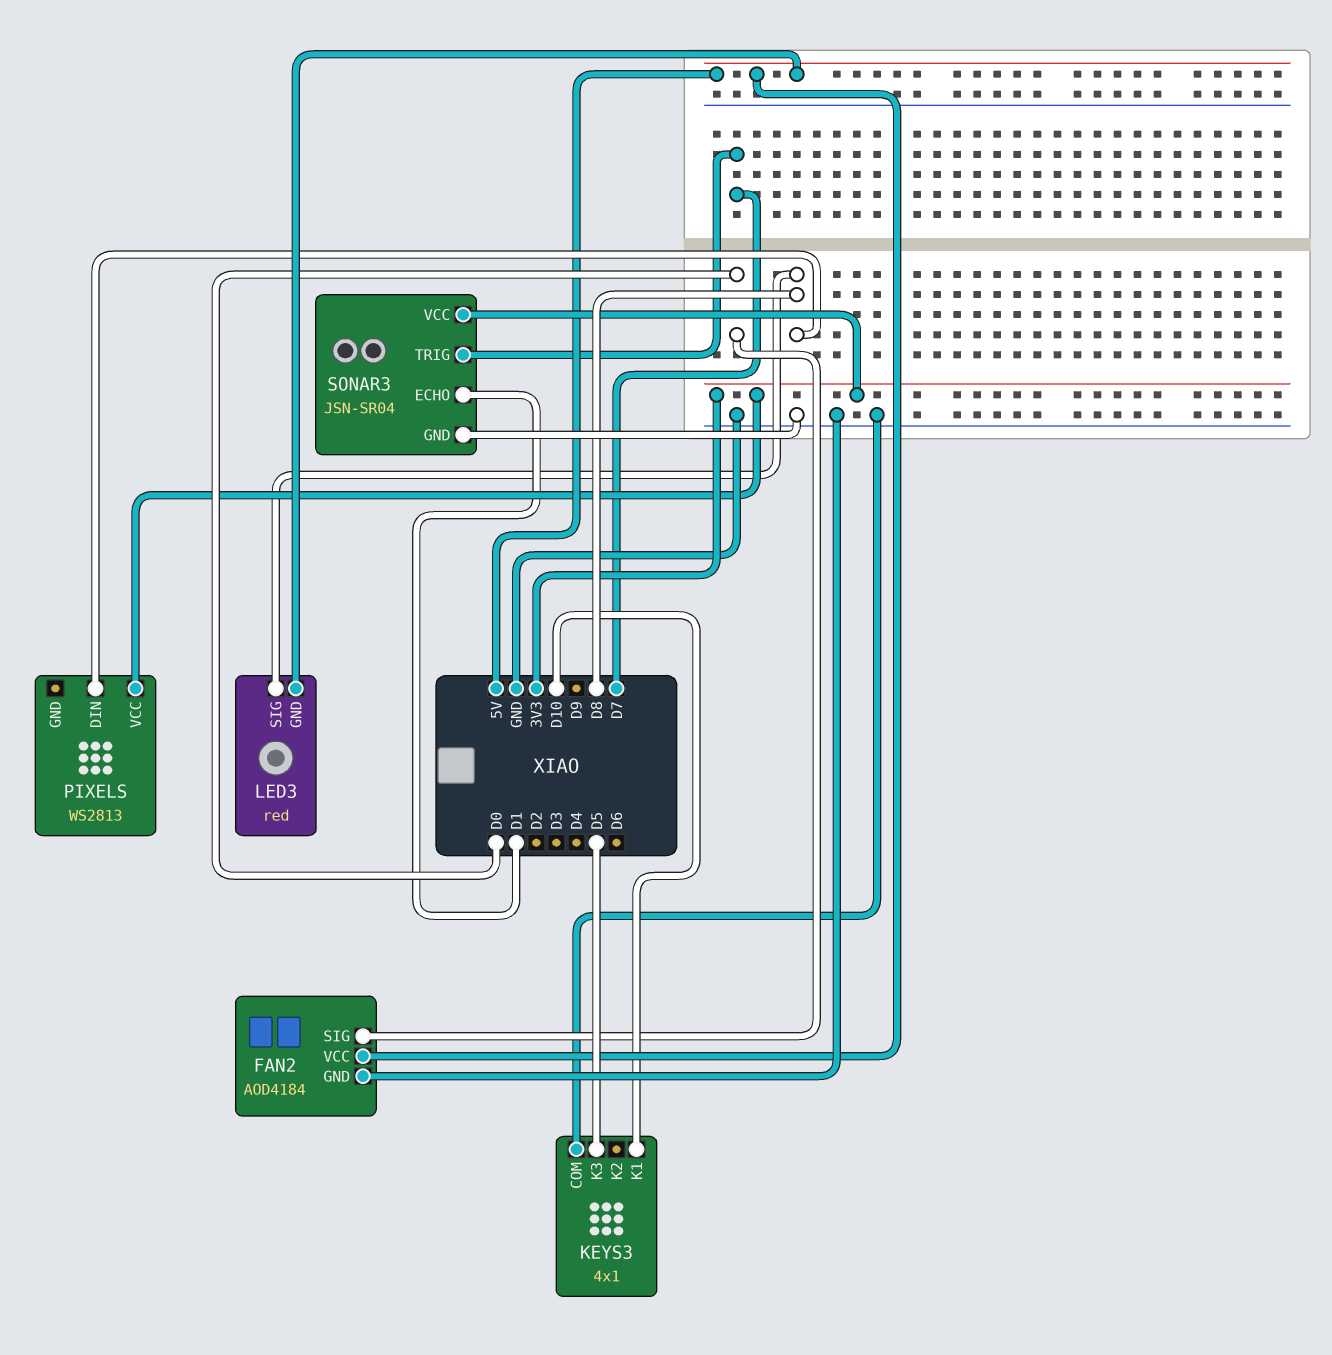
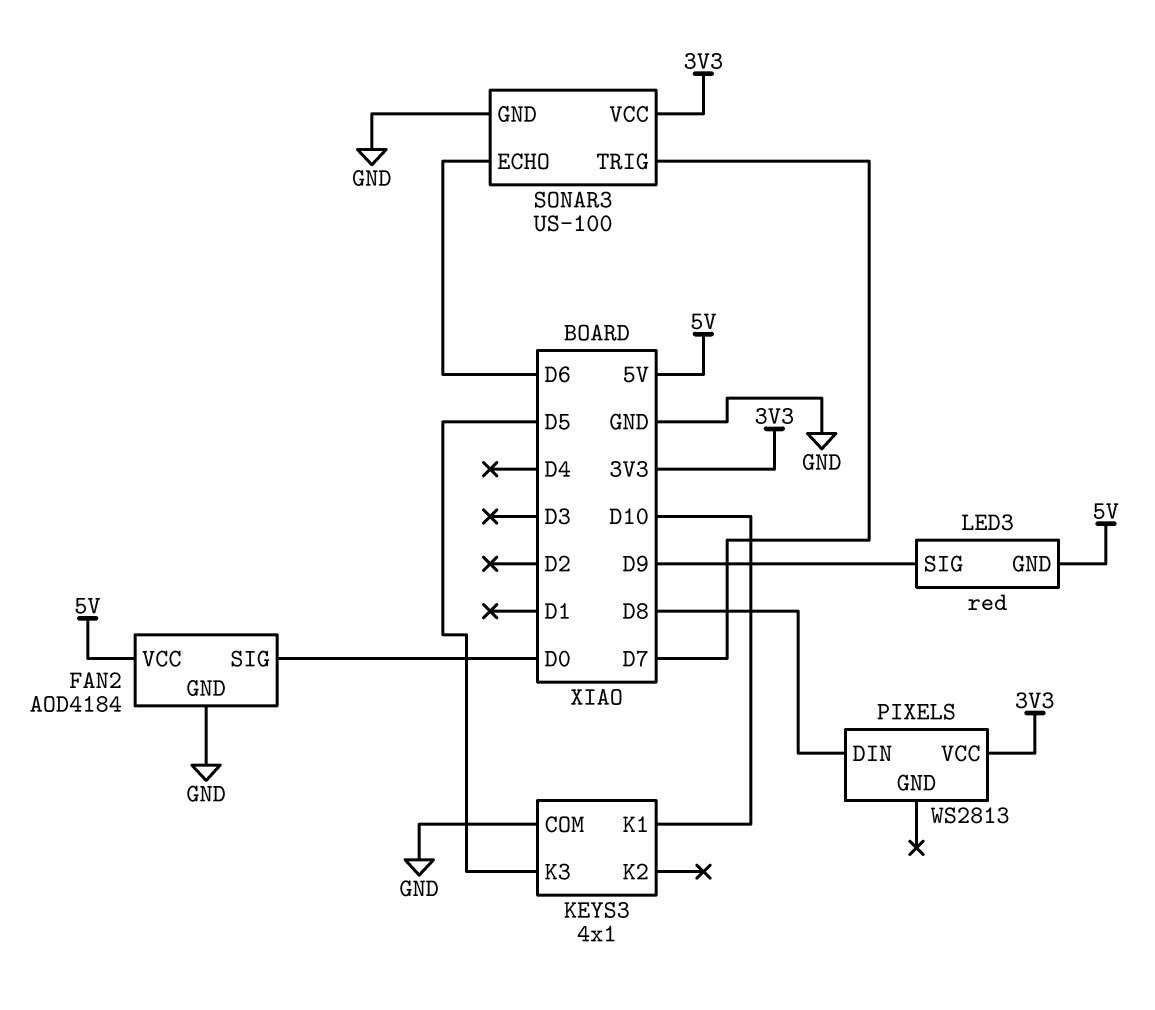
LED3 pin SIG: D8 -> D9
SONAR3: JSN-SR04 -> US-100
SONAR3 pin ECHO: D1 -> D6

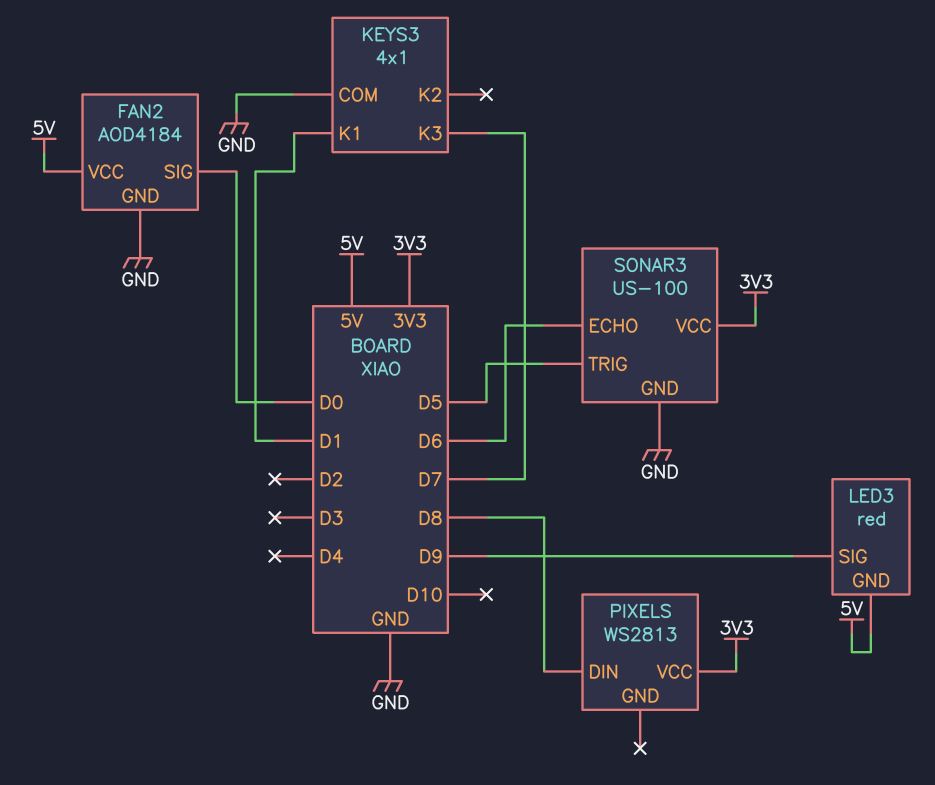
KEYS3 pin K1: D10 -> D1
KEYS3 pin K3: D5 -> D7
SONAR3 pin TRIG: D7 -> D5

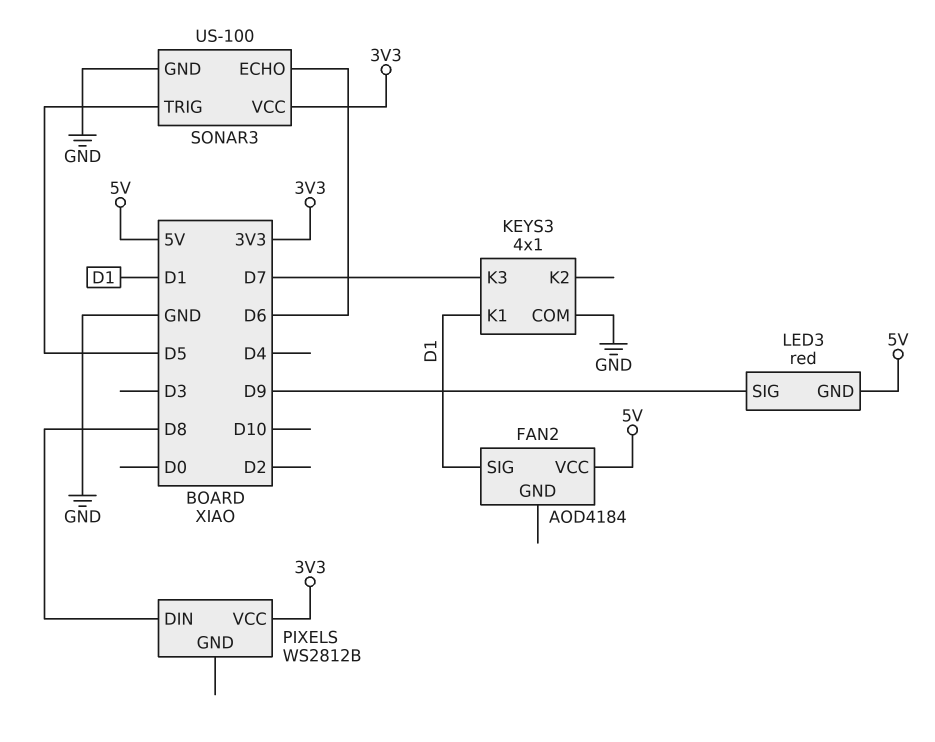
FAN2 pin GND: GND -> none
FAN2 pin SIG: D0 -> D1
PIXELS: WS2813 -> WS2812B

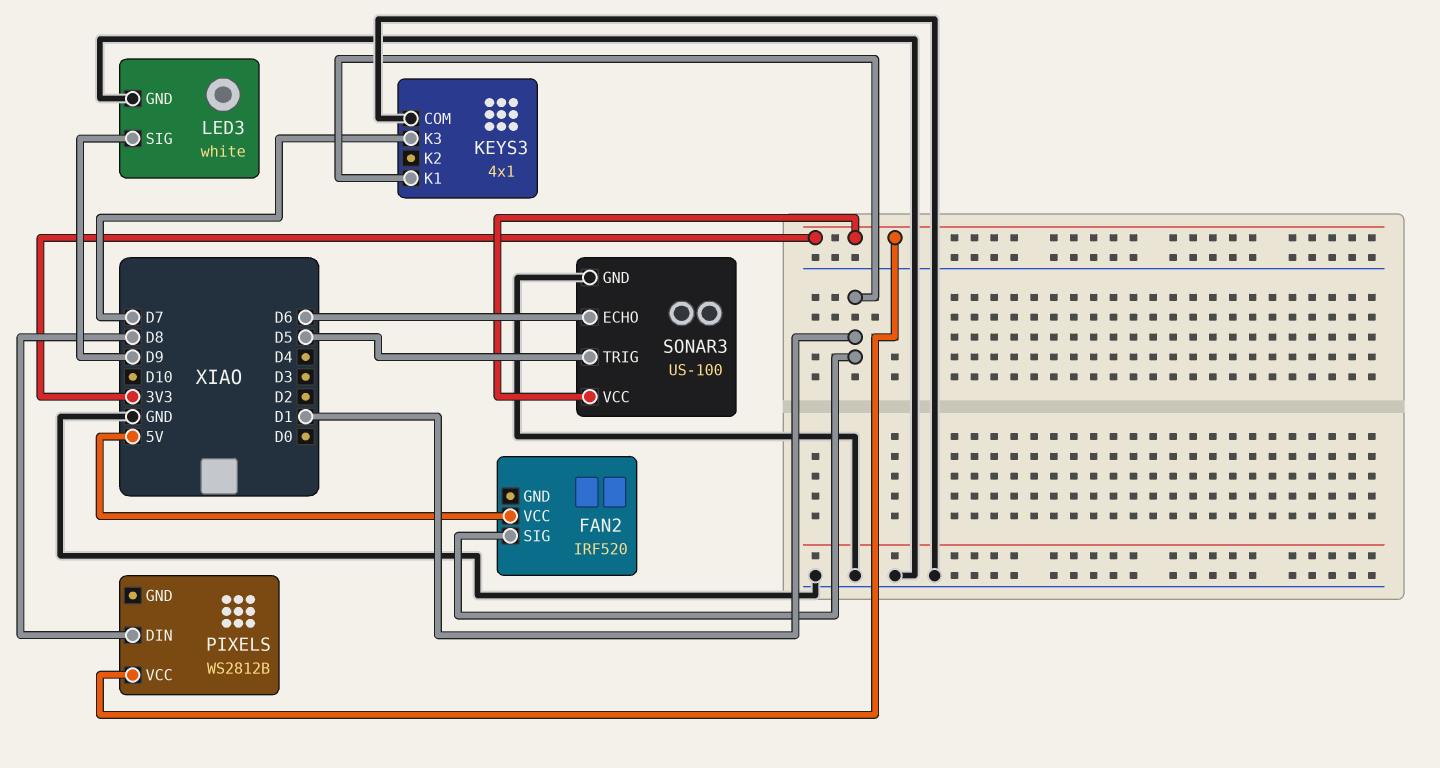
FAN2: AOD4184 -> IRF520
LED3: red -> white
LED3 pin GND: 5V -> GND

